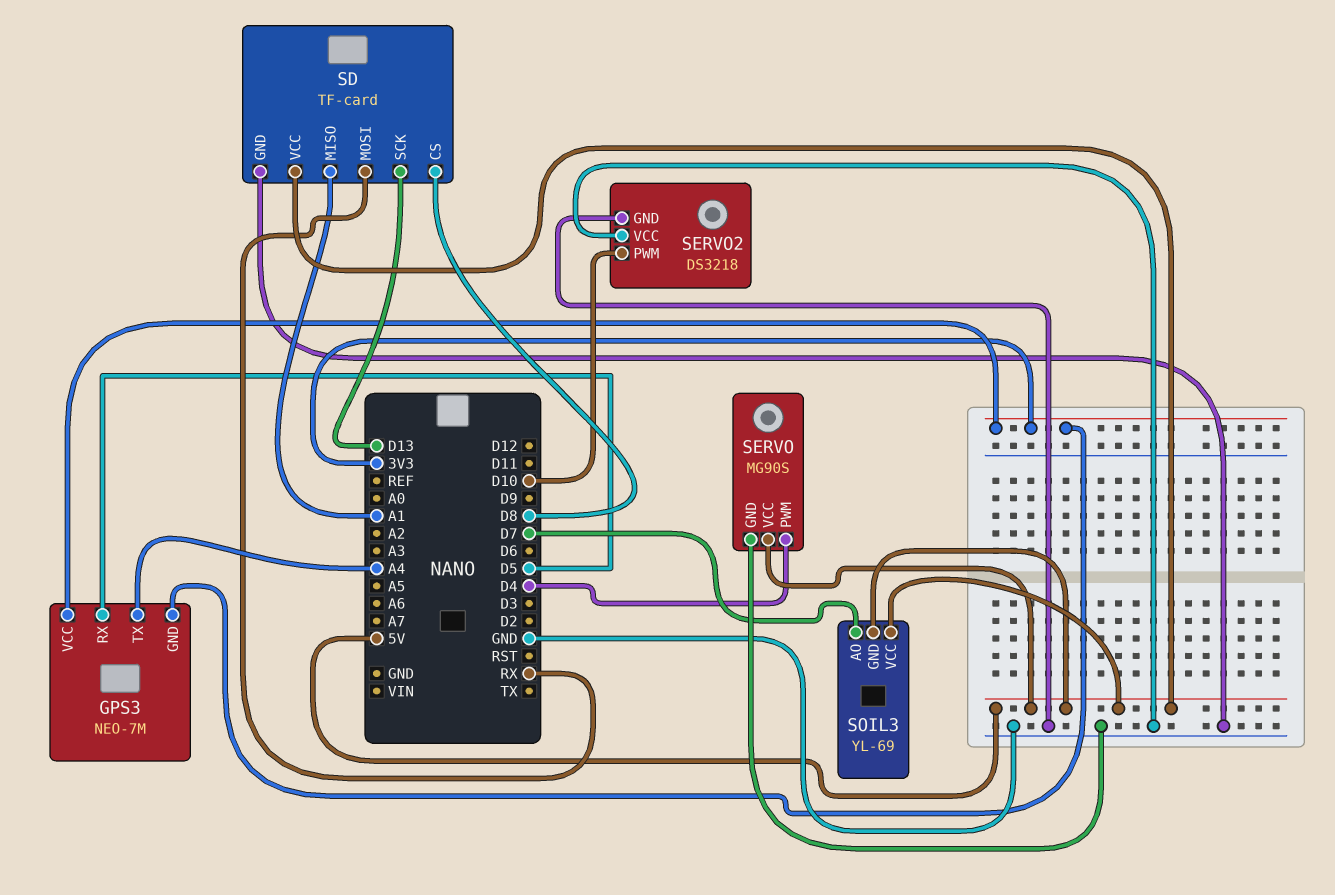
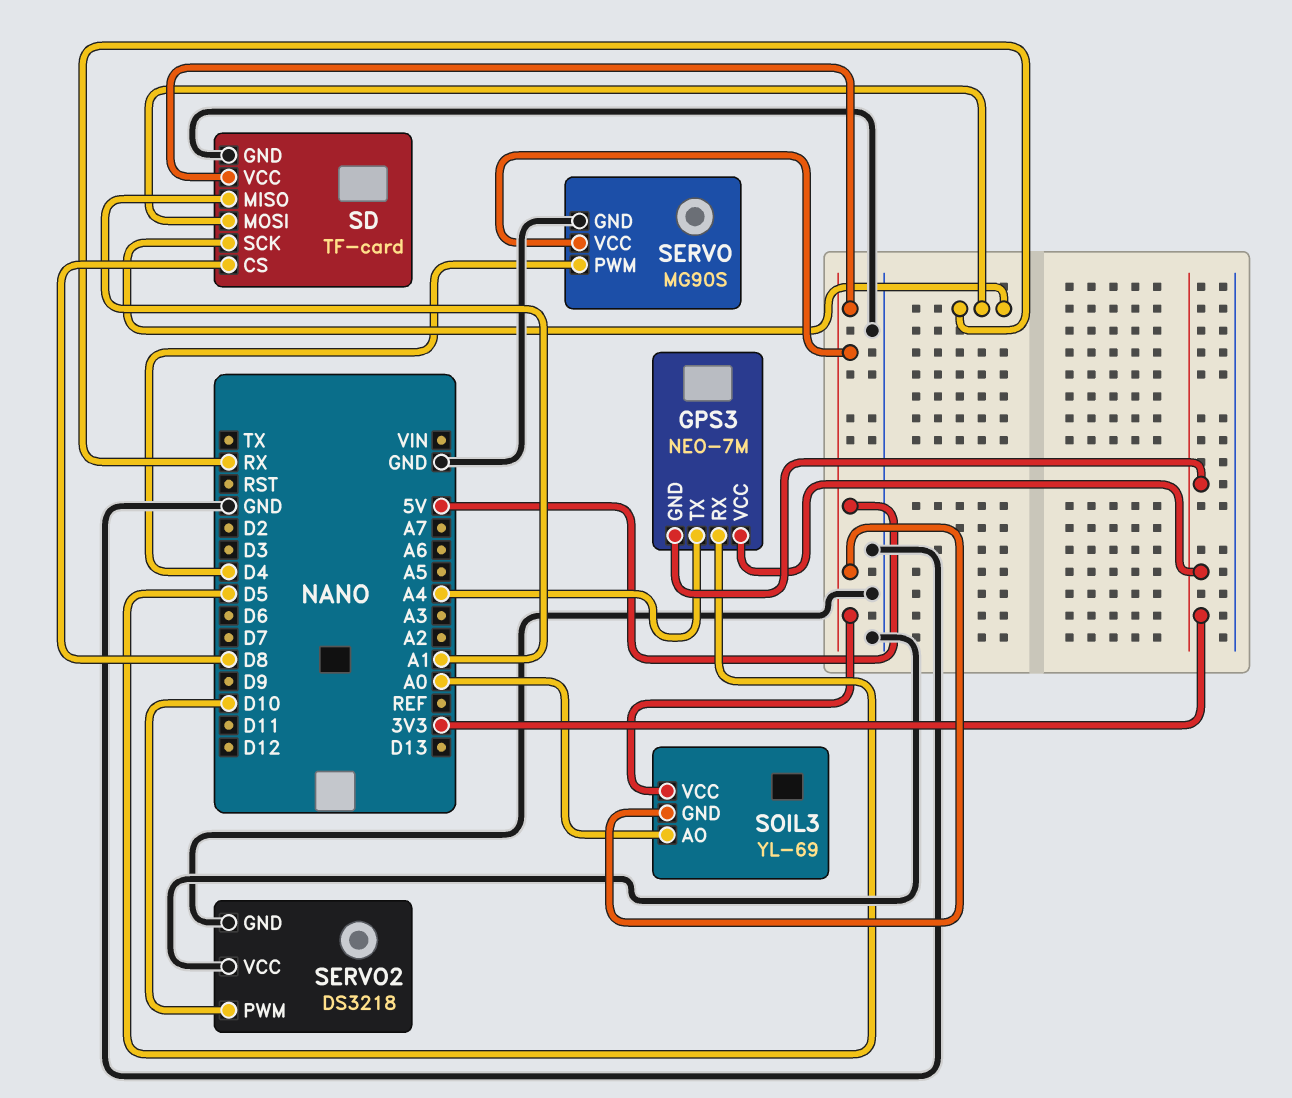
SD pin SCK: D13 -> RX
SOIL3 pin AO: D7 -> A0

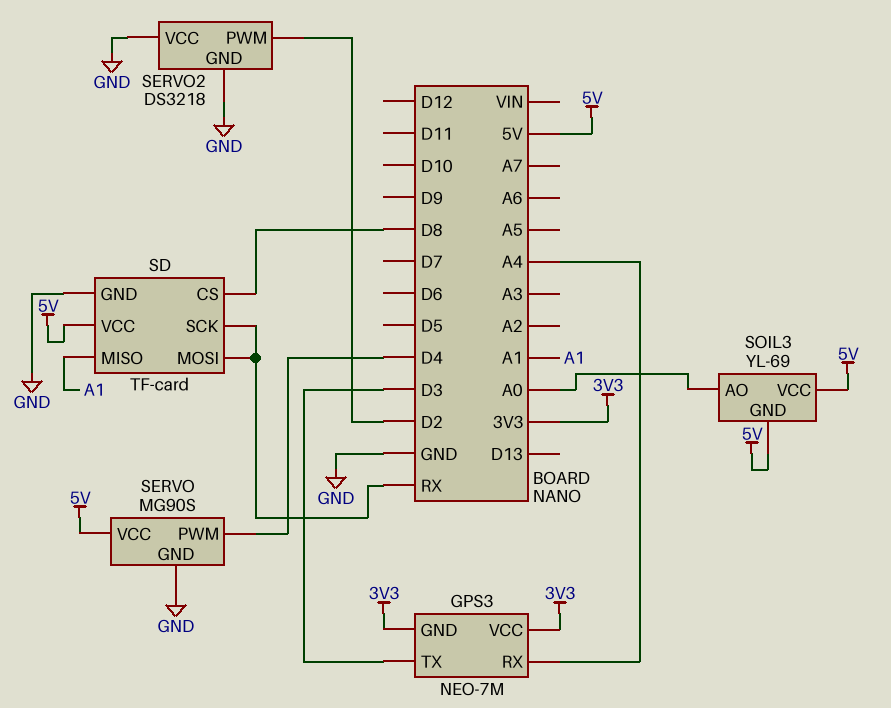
GPS3 pin RX: D5 -> A4
GPS3 pin TX: A4 -> D3
SERVO2 pin PWM: D10 -> D2

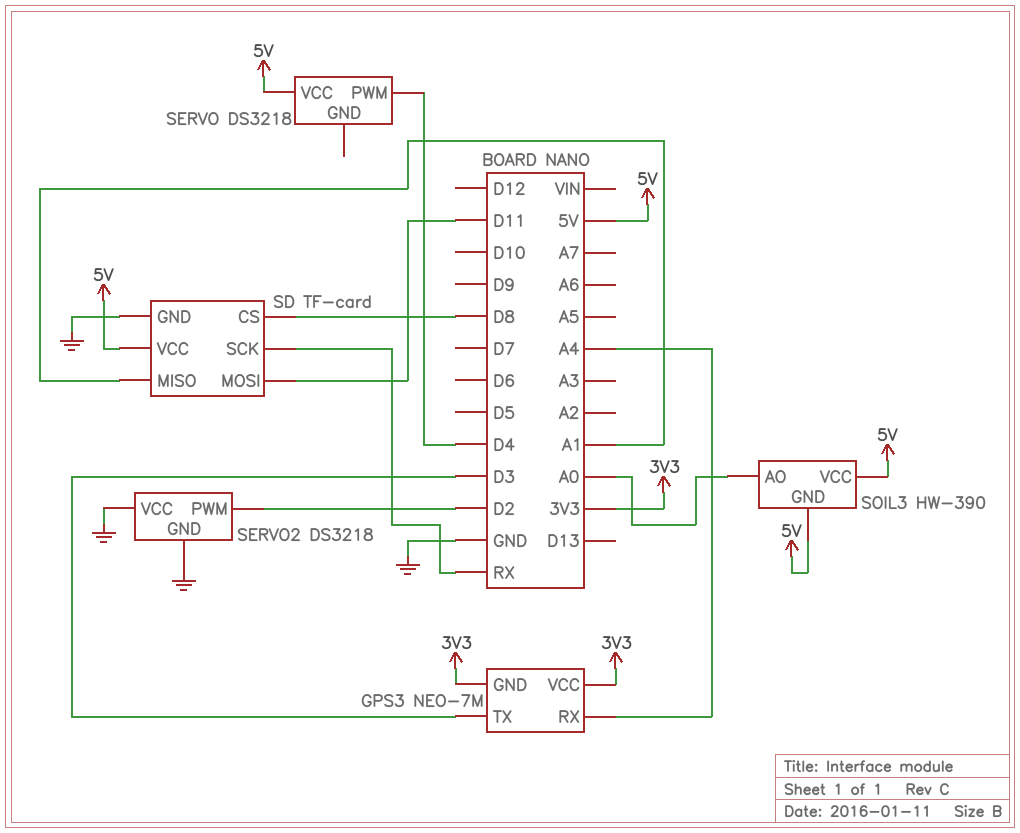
SD pin MOSI: RX -> D11
SERVO: MG90S -> DS3218
SERVO pin GND: GND -> none
SOIL3: YL-69 -> HW-390

